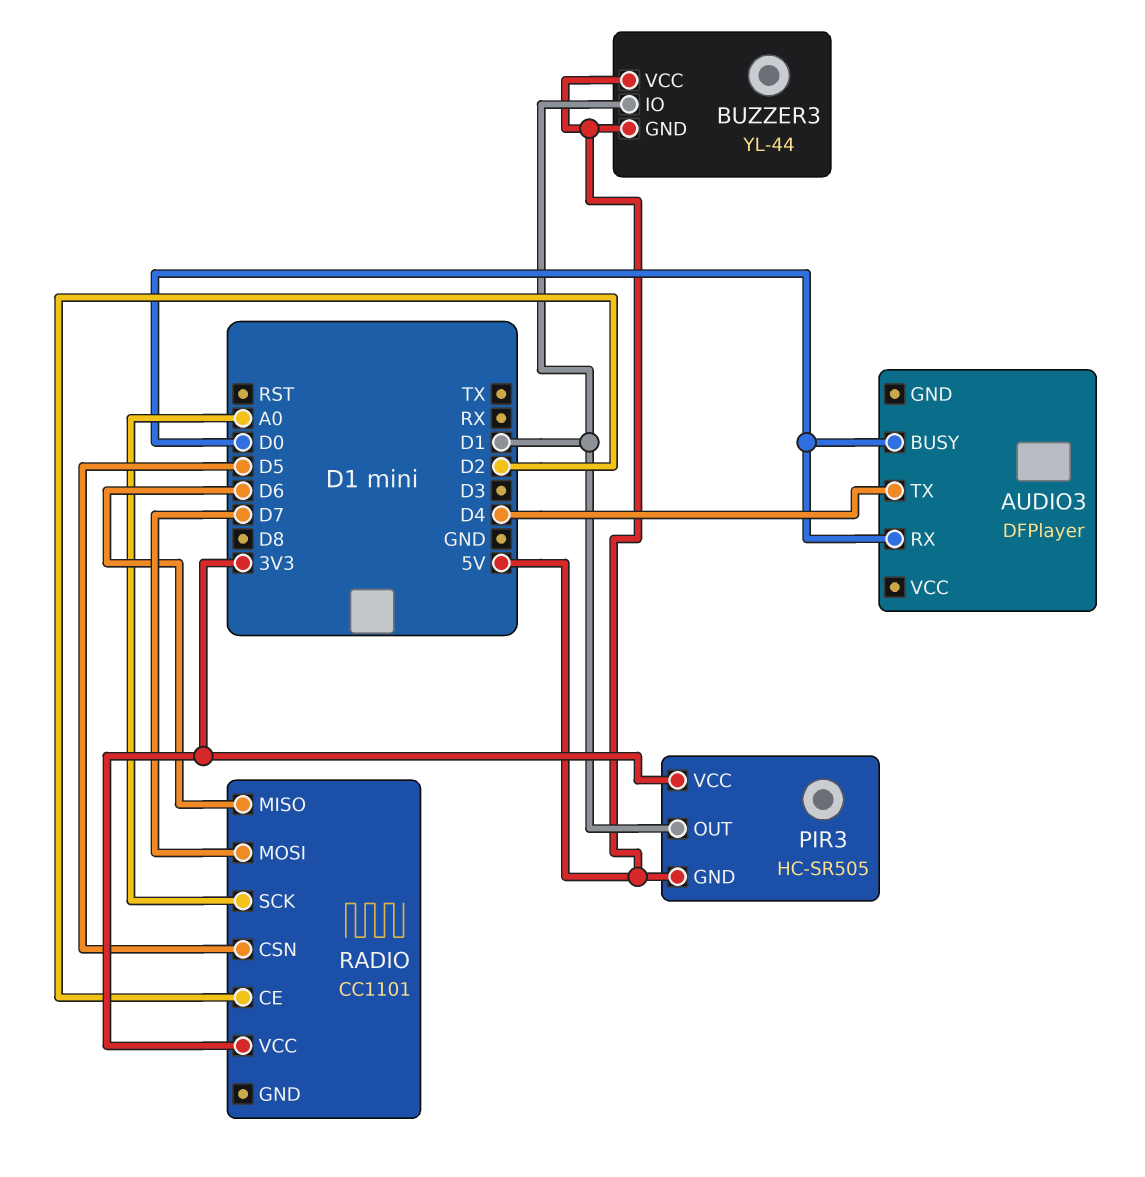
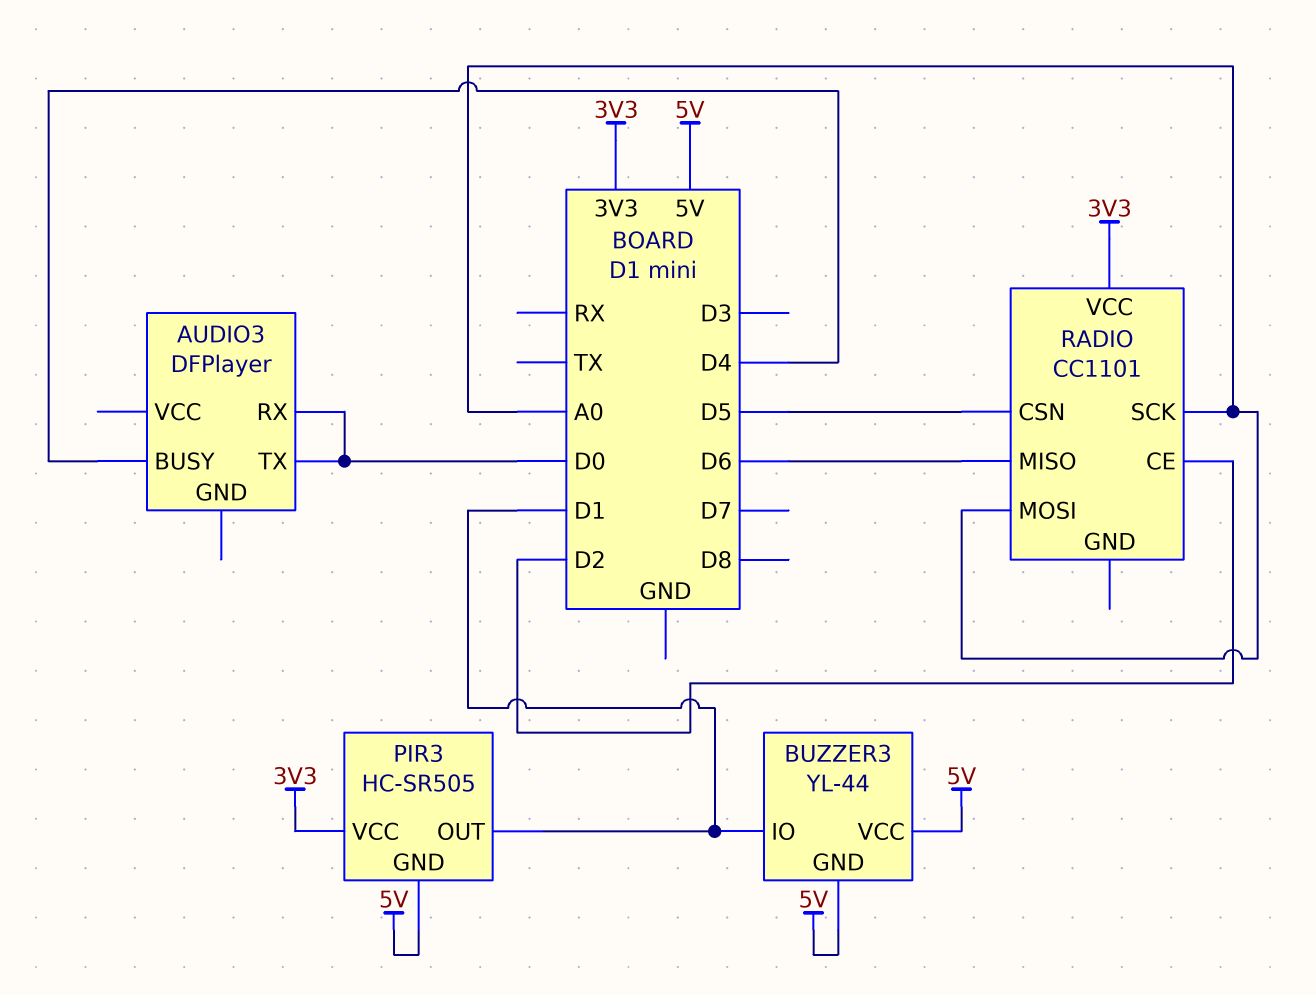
AUDIO3 pin BUSY: D0 -> D4
AUDIO3 pin TX: D4 -> D0
RADIO pin MOSI: D7 -> A0

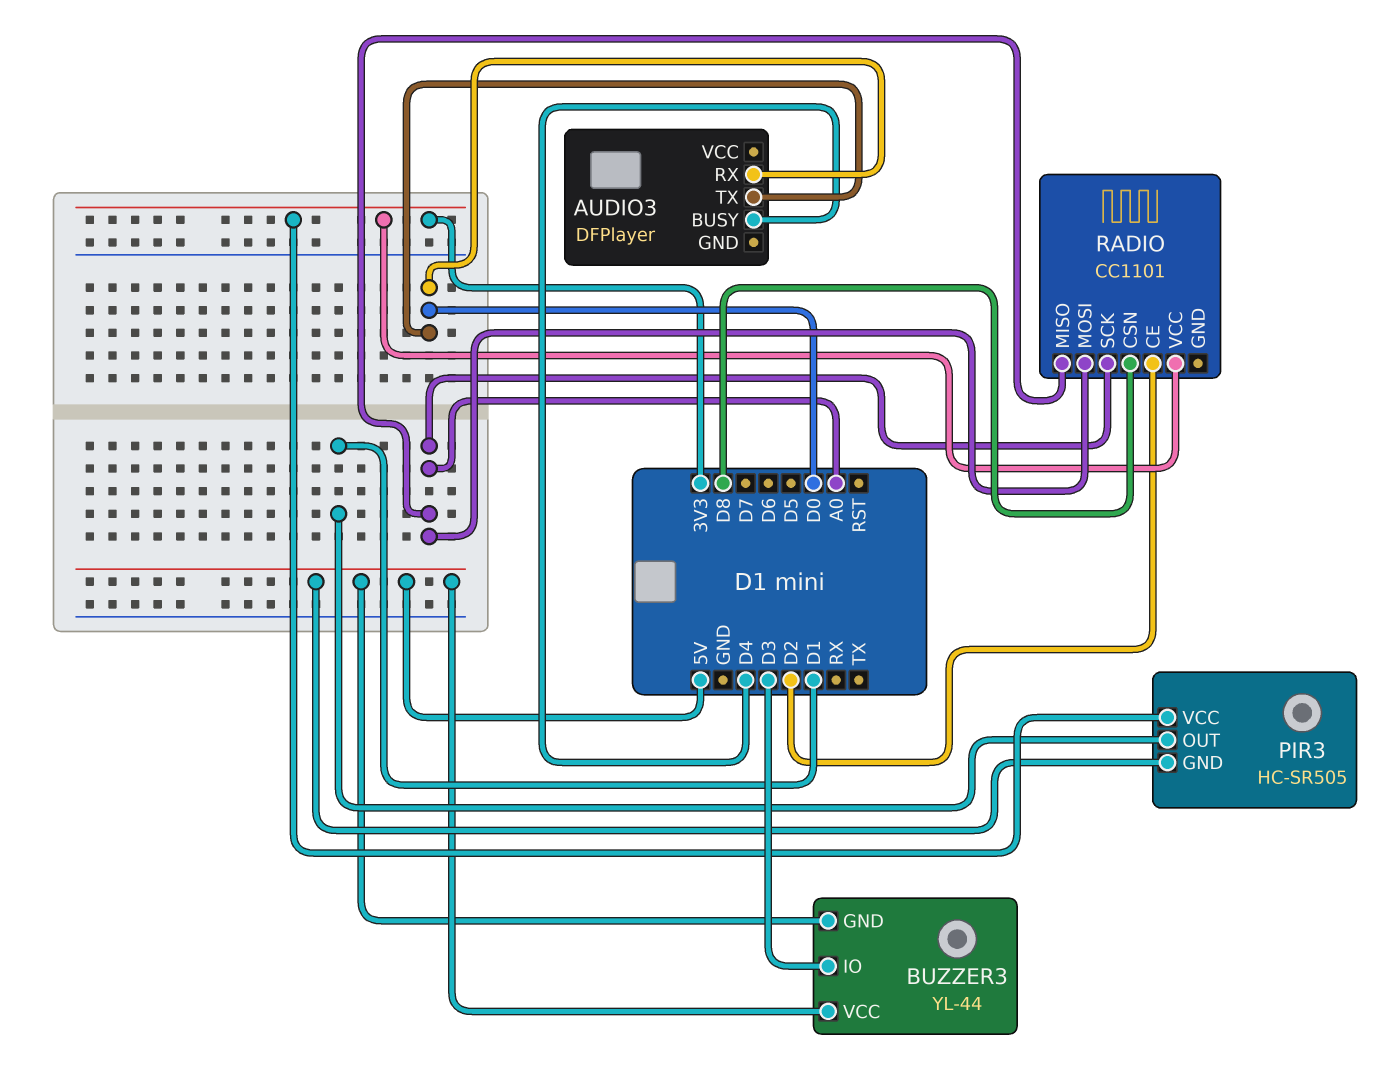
BUZZER3 pin IO: D1 -> D3
RADIO pin CSN: D5 -> D8
RADIO pin MISO: D6 -> A0

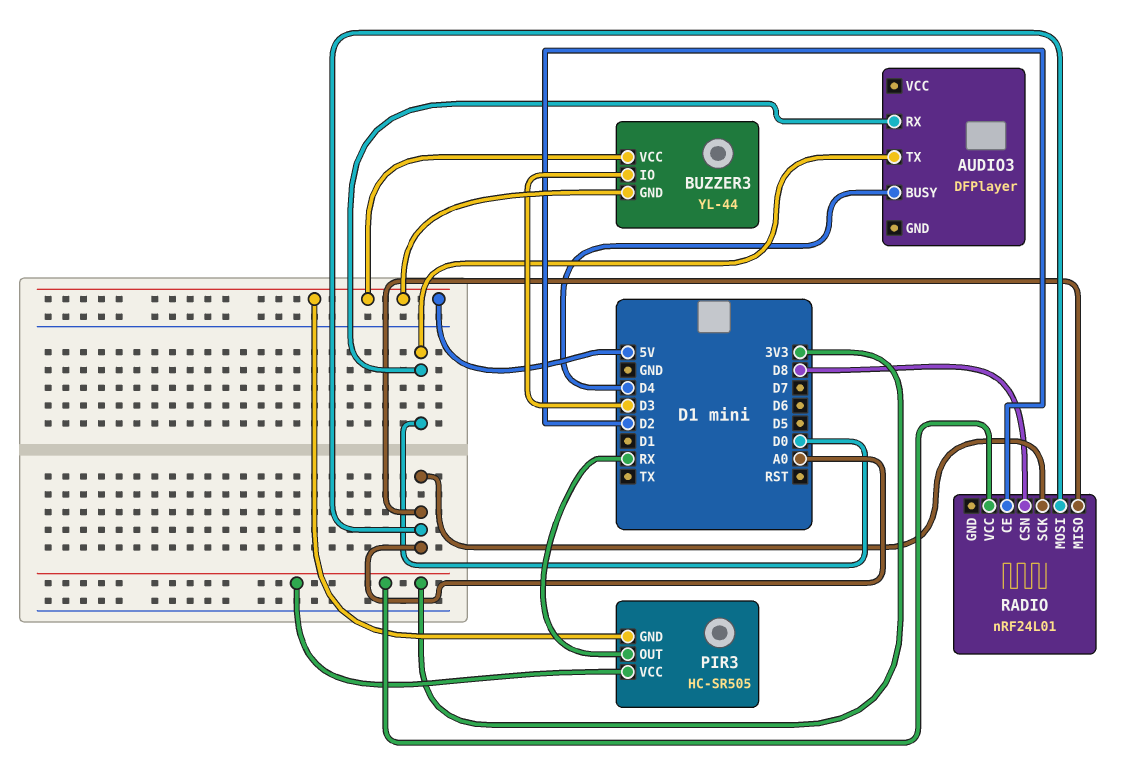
PIR3 pin OUT: D1 -> RX
RADIO: CC1101 -> nRF24L01

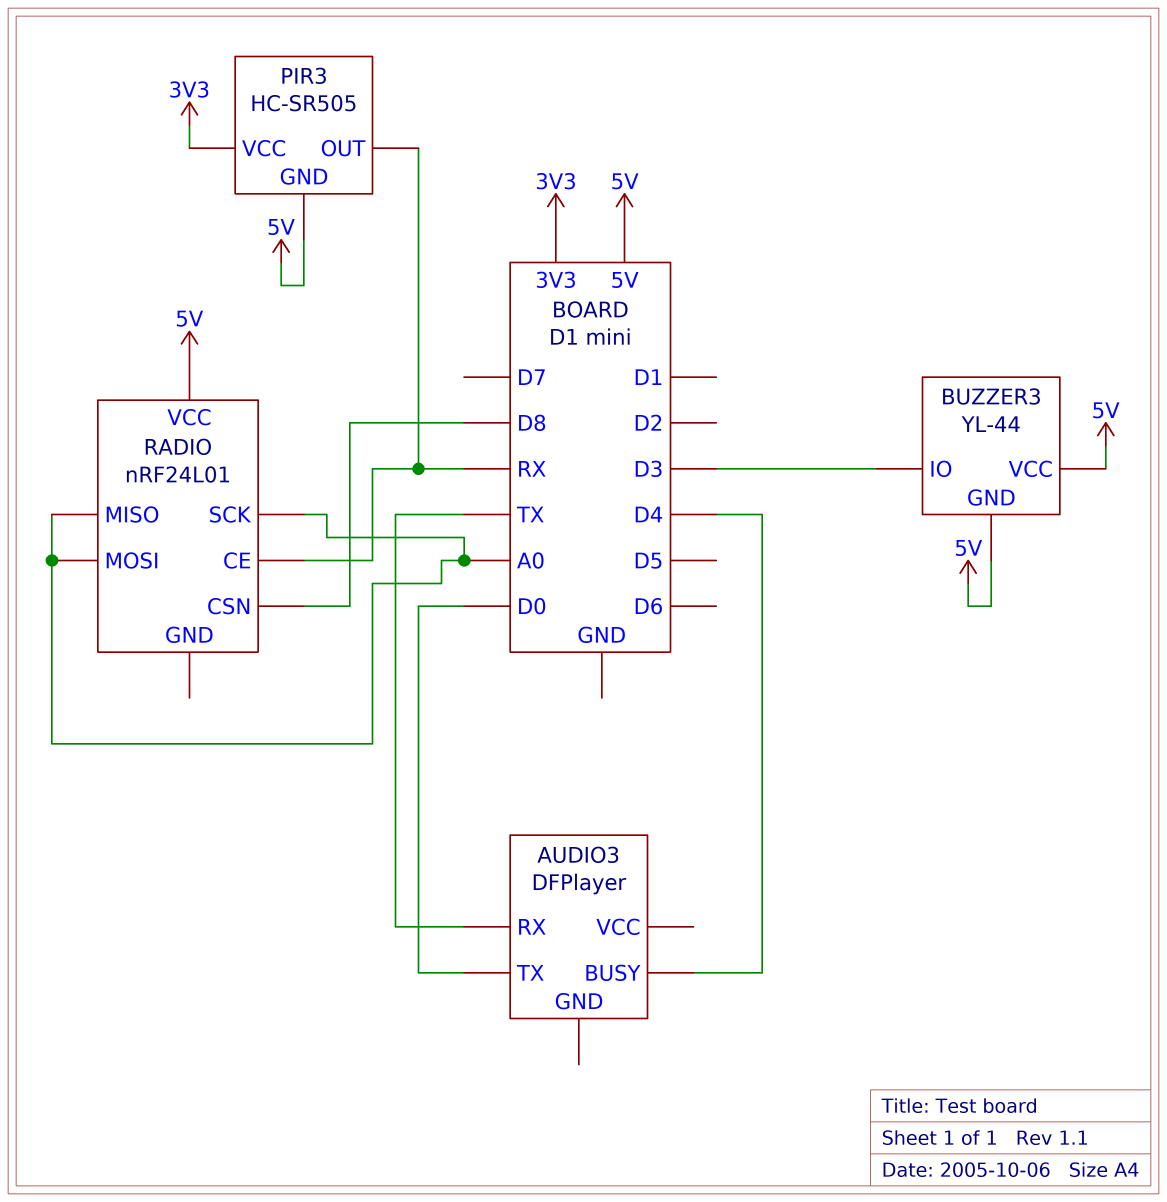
AUDIO3 pin RX: D0 -> TX
RADIO pin CE: D2 -> RX
RADIO pin VCC: 3V3 -> 5V

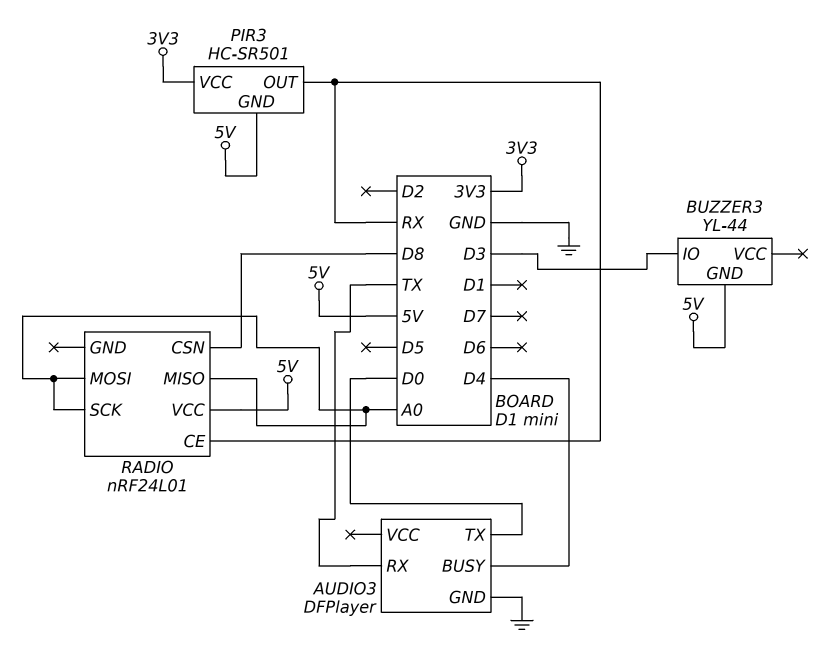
AUDIO3 pin GND: none -> GND
BUZZER3 pin VCC: 5V -> none
PIR3: HC-SR505 -> HC-SR501

